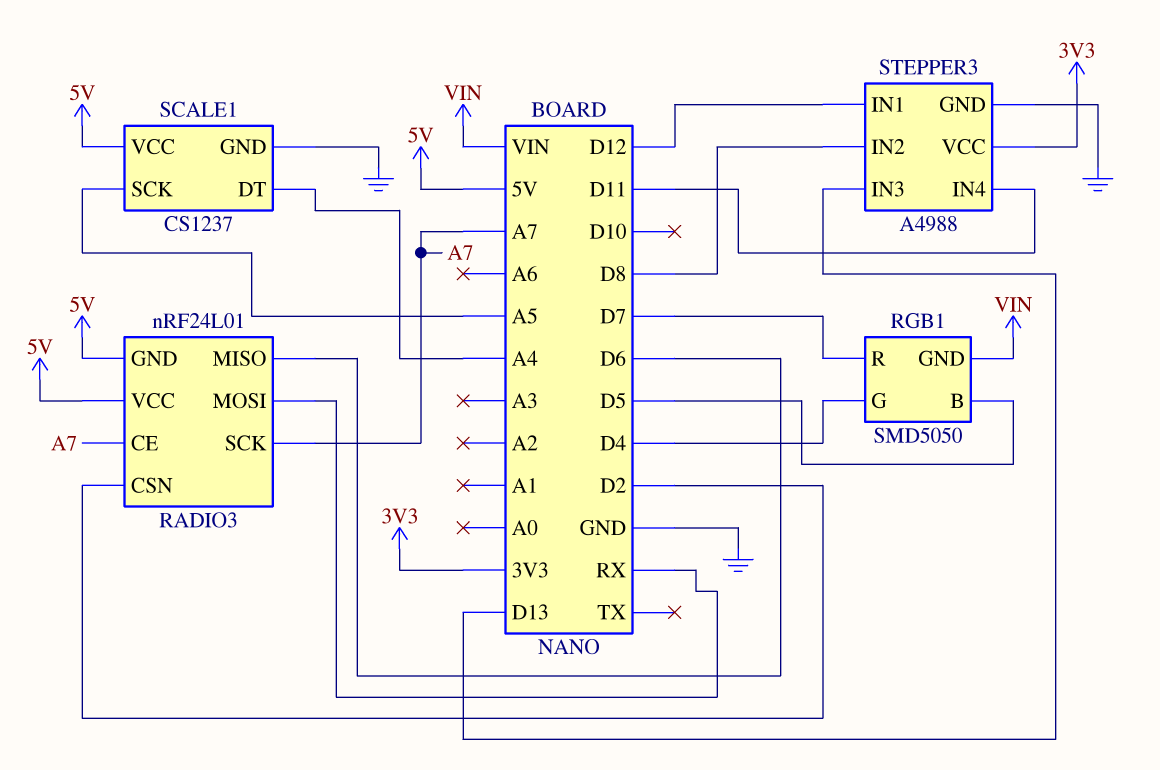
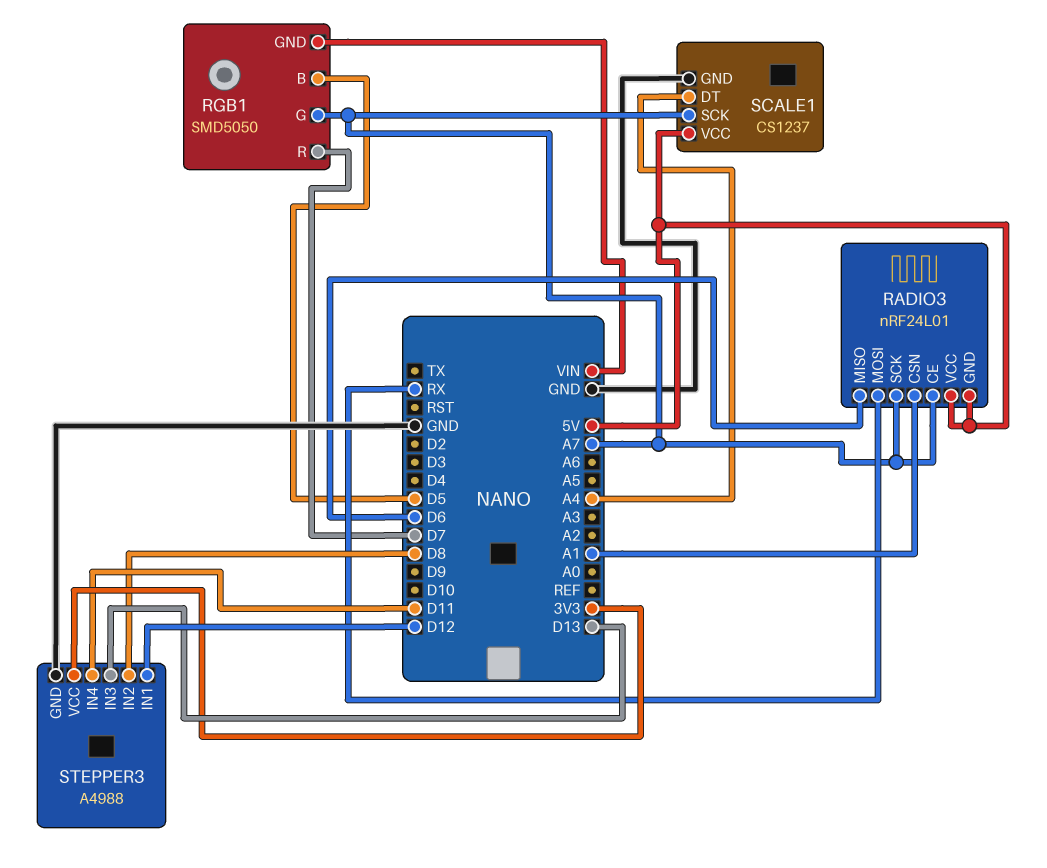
RADIO3 pin CSN: D2 -> A1
RGB1 pin G: D4 -> A7
SCALE1 pin SCK: A5 -> A7

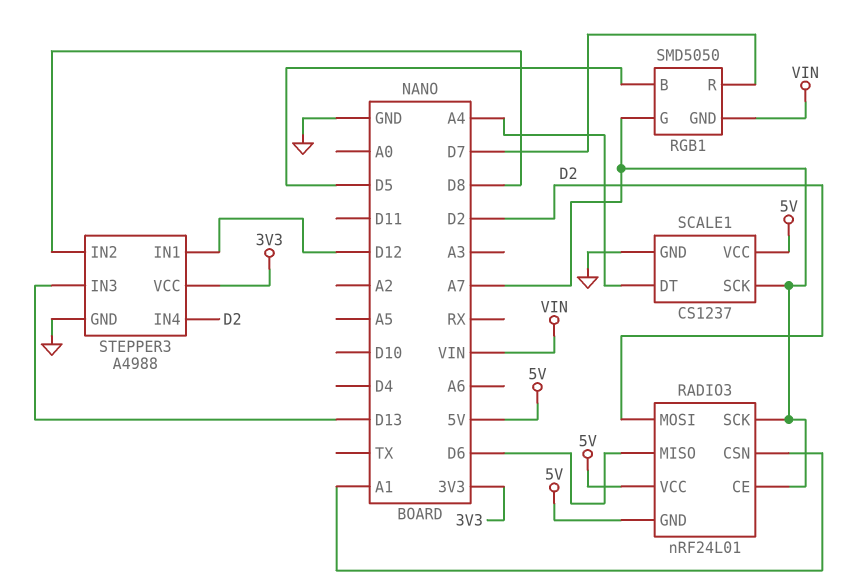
RADIO3 pin MOSI: RX -> D2
STEPPER3 pin IN4: D11 -> D2

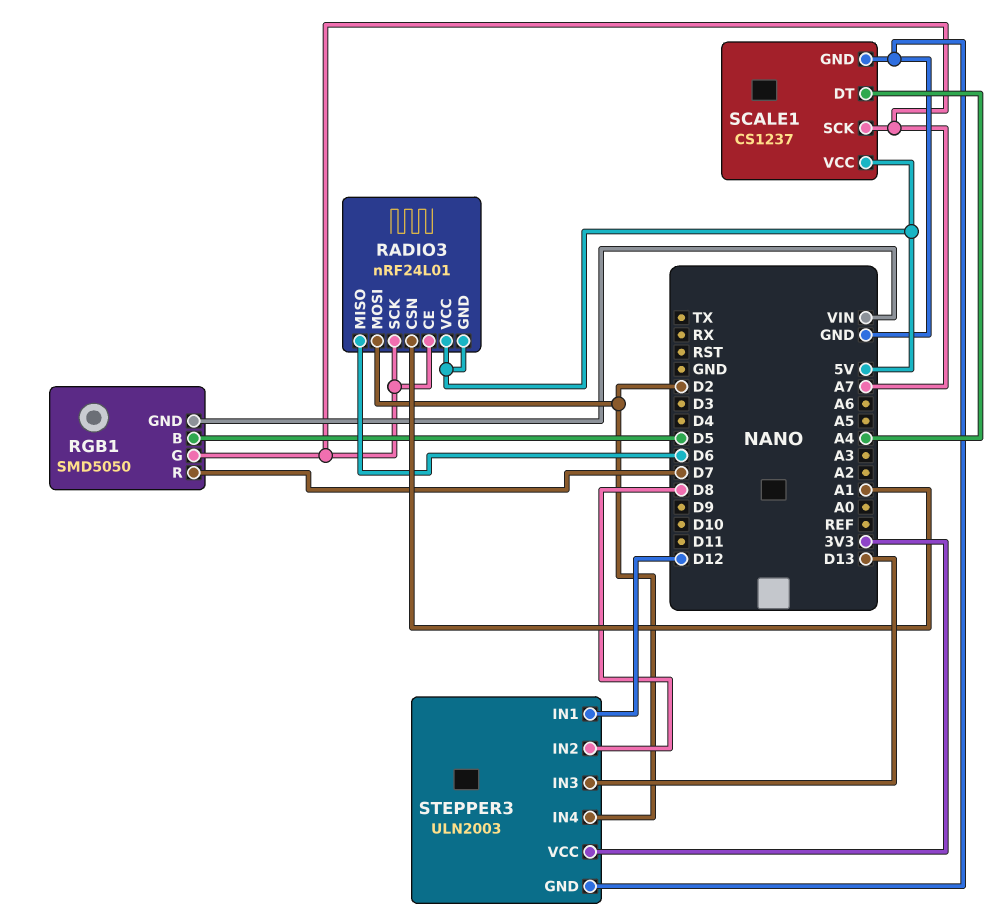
STEPPER3: A4988 -> ULN2003

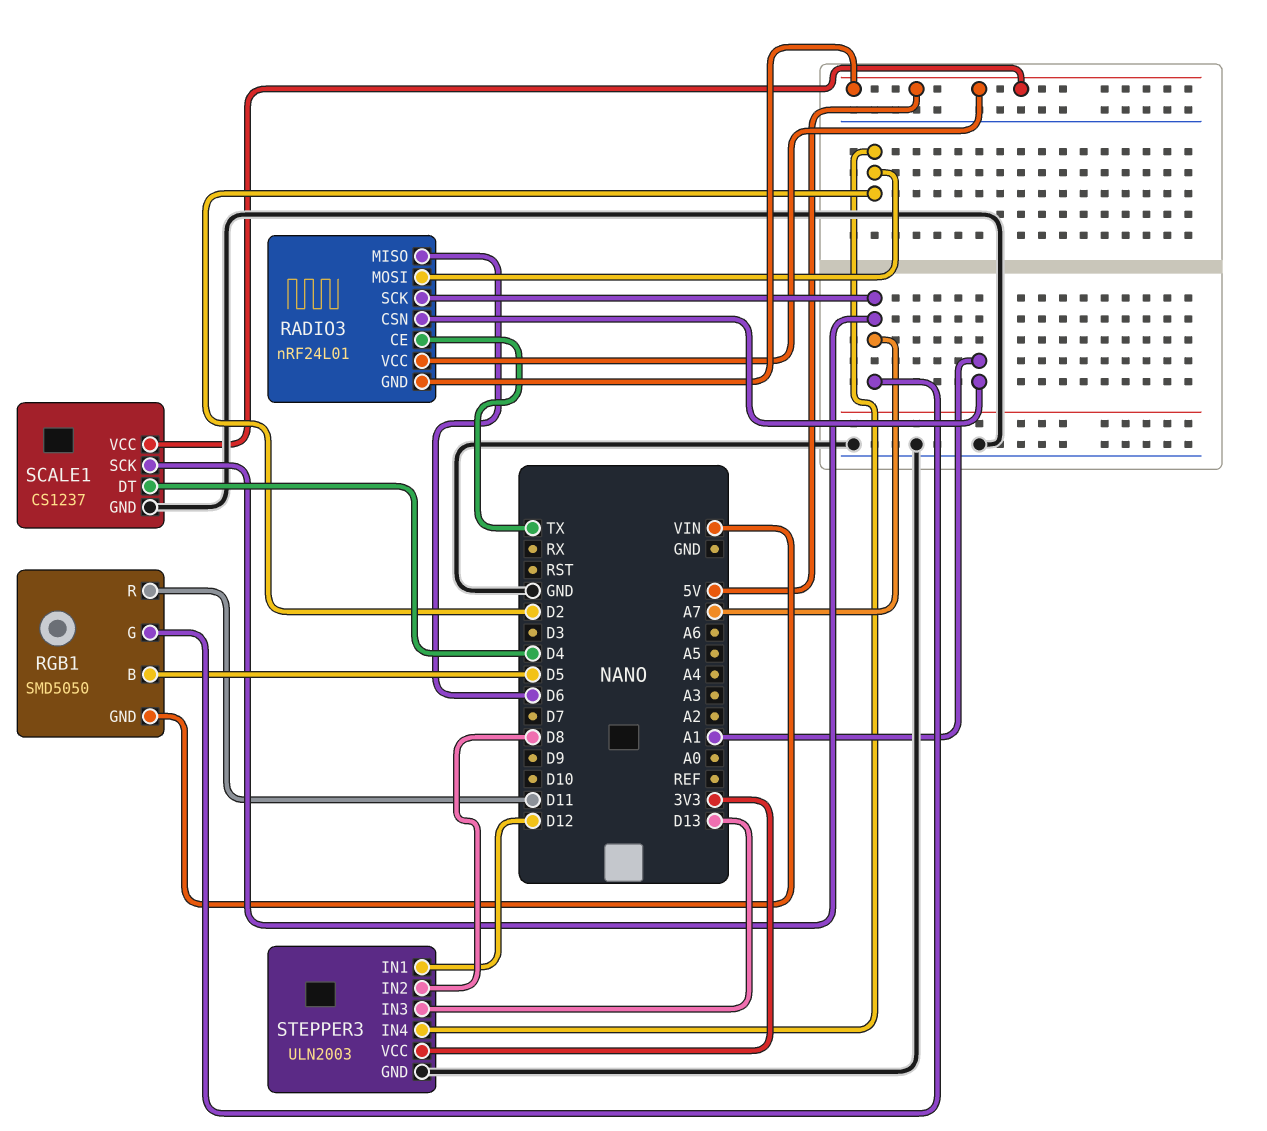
RADIO3 pin CE: A7 -> TX
RGB1 pin R: D7 -> D11
SCALE1 pin DT: A4 -> D4

